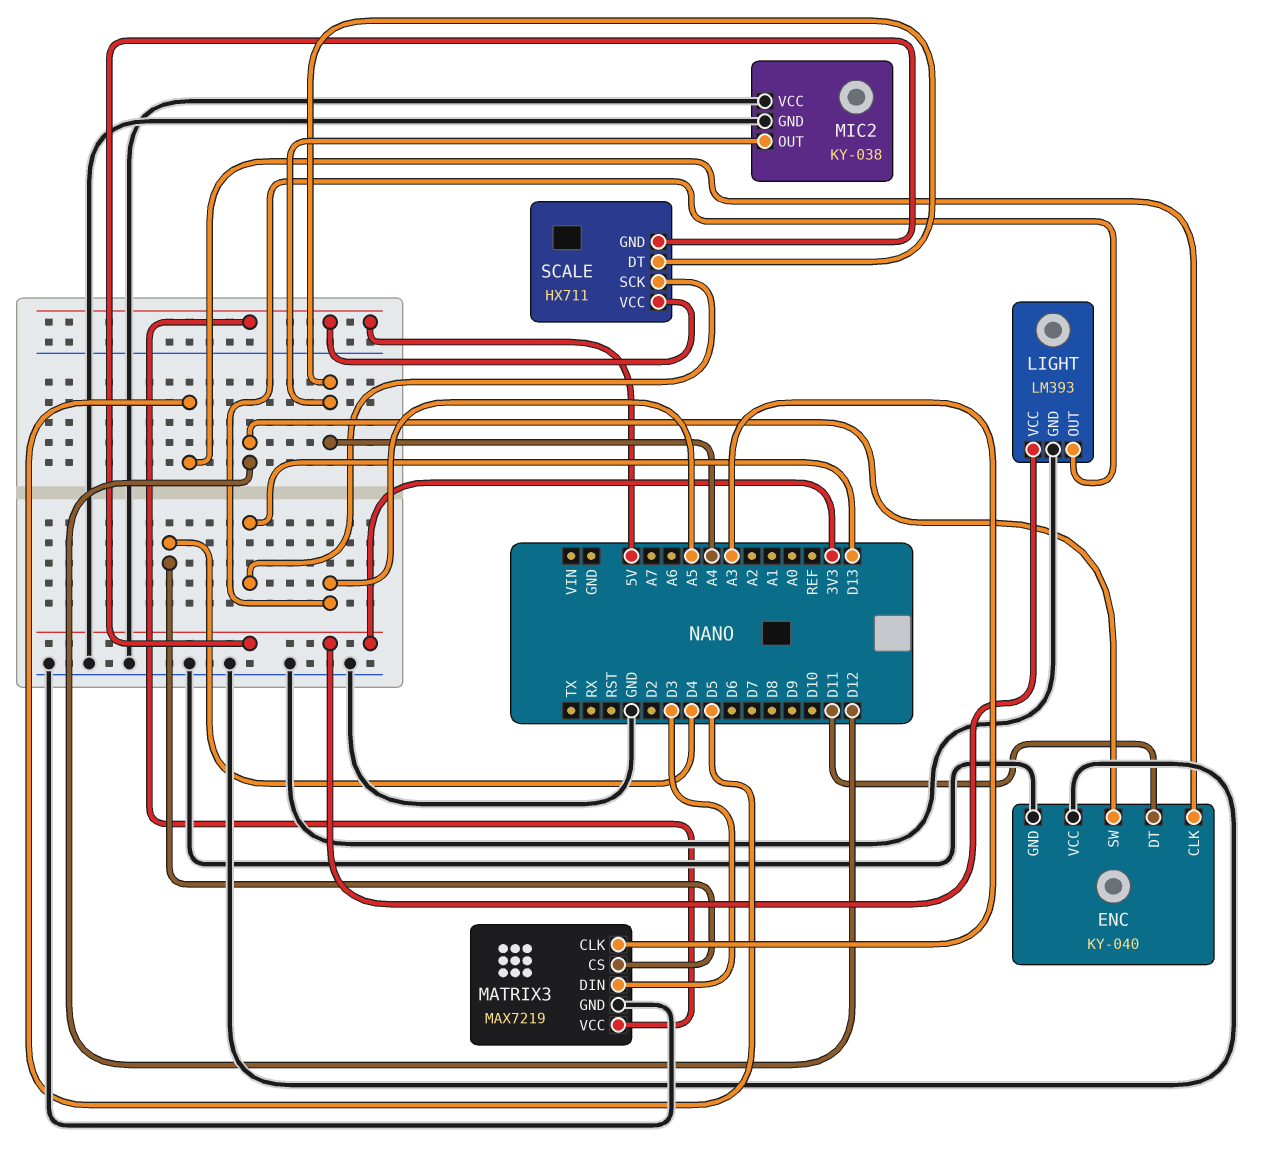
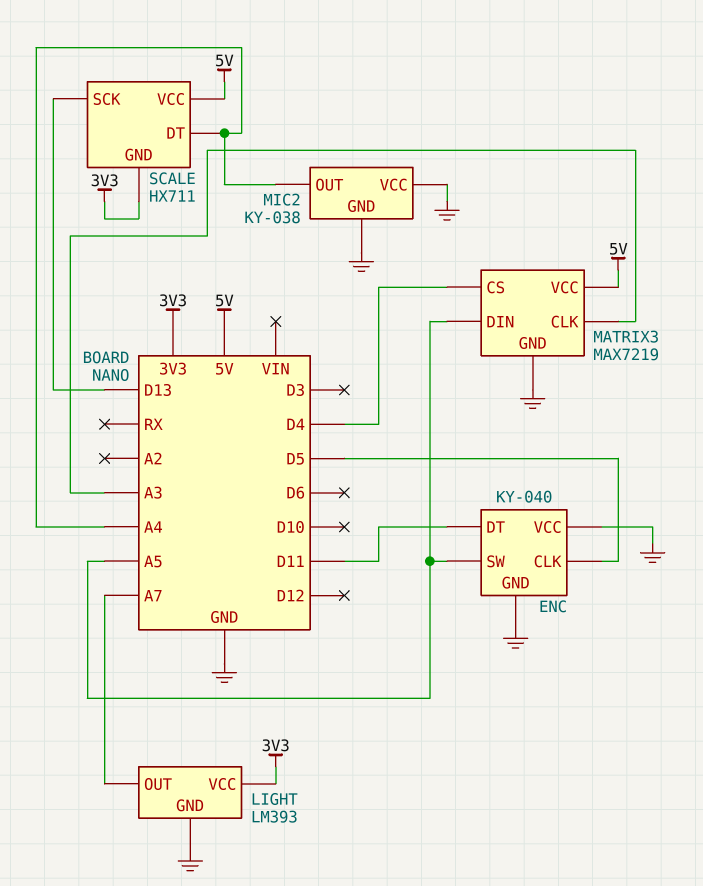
ENC pin SW: D12 -> A5
LIGHT pin OUT: A5 -> A7
MATRIX3 pin DIN: D3 -> A5

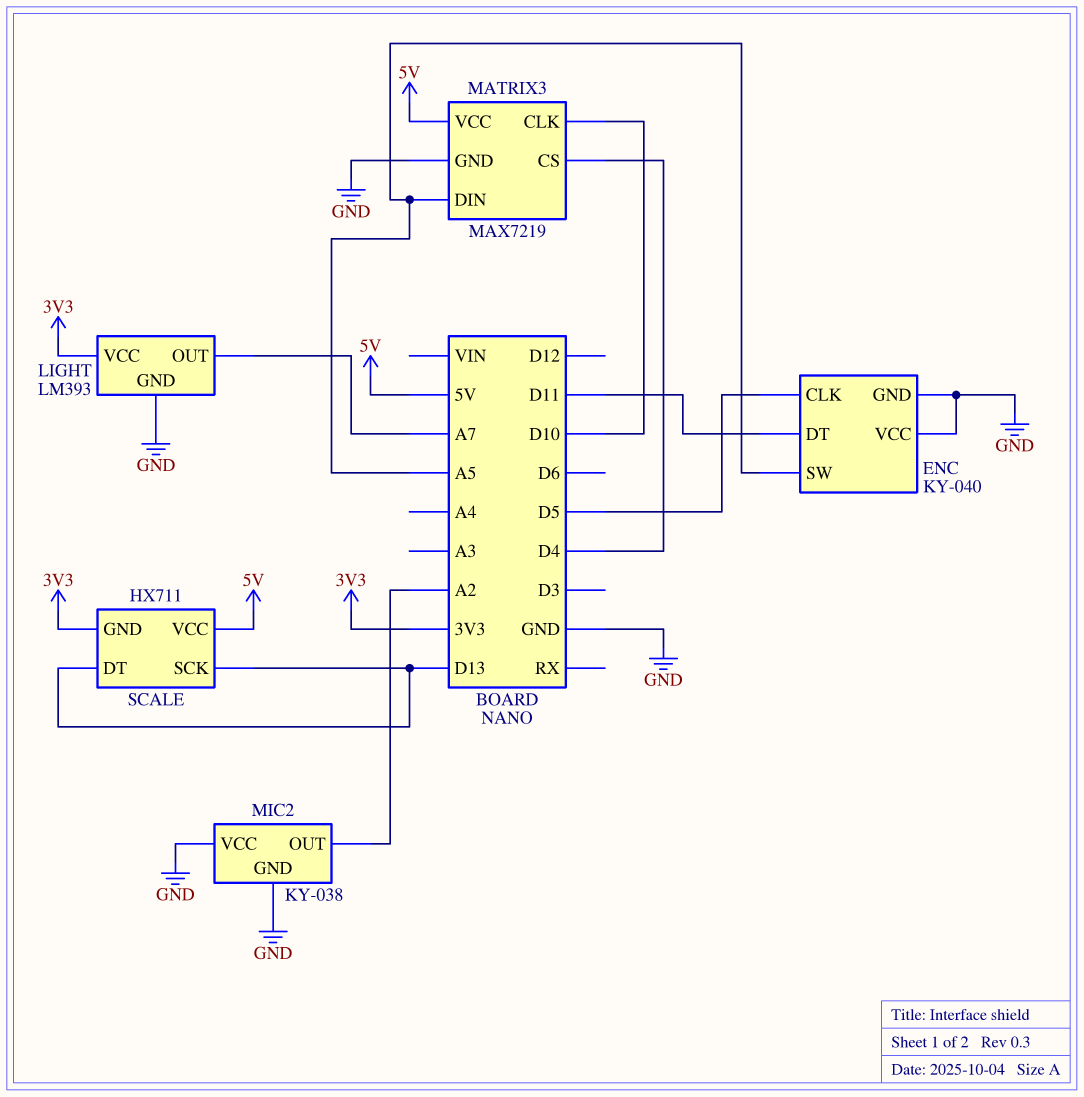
MATRIX3 pin CLK: A3 -> D10
MIC2 pin OUT: A4 -> A2
SCALE pin DT: A4 -> D13

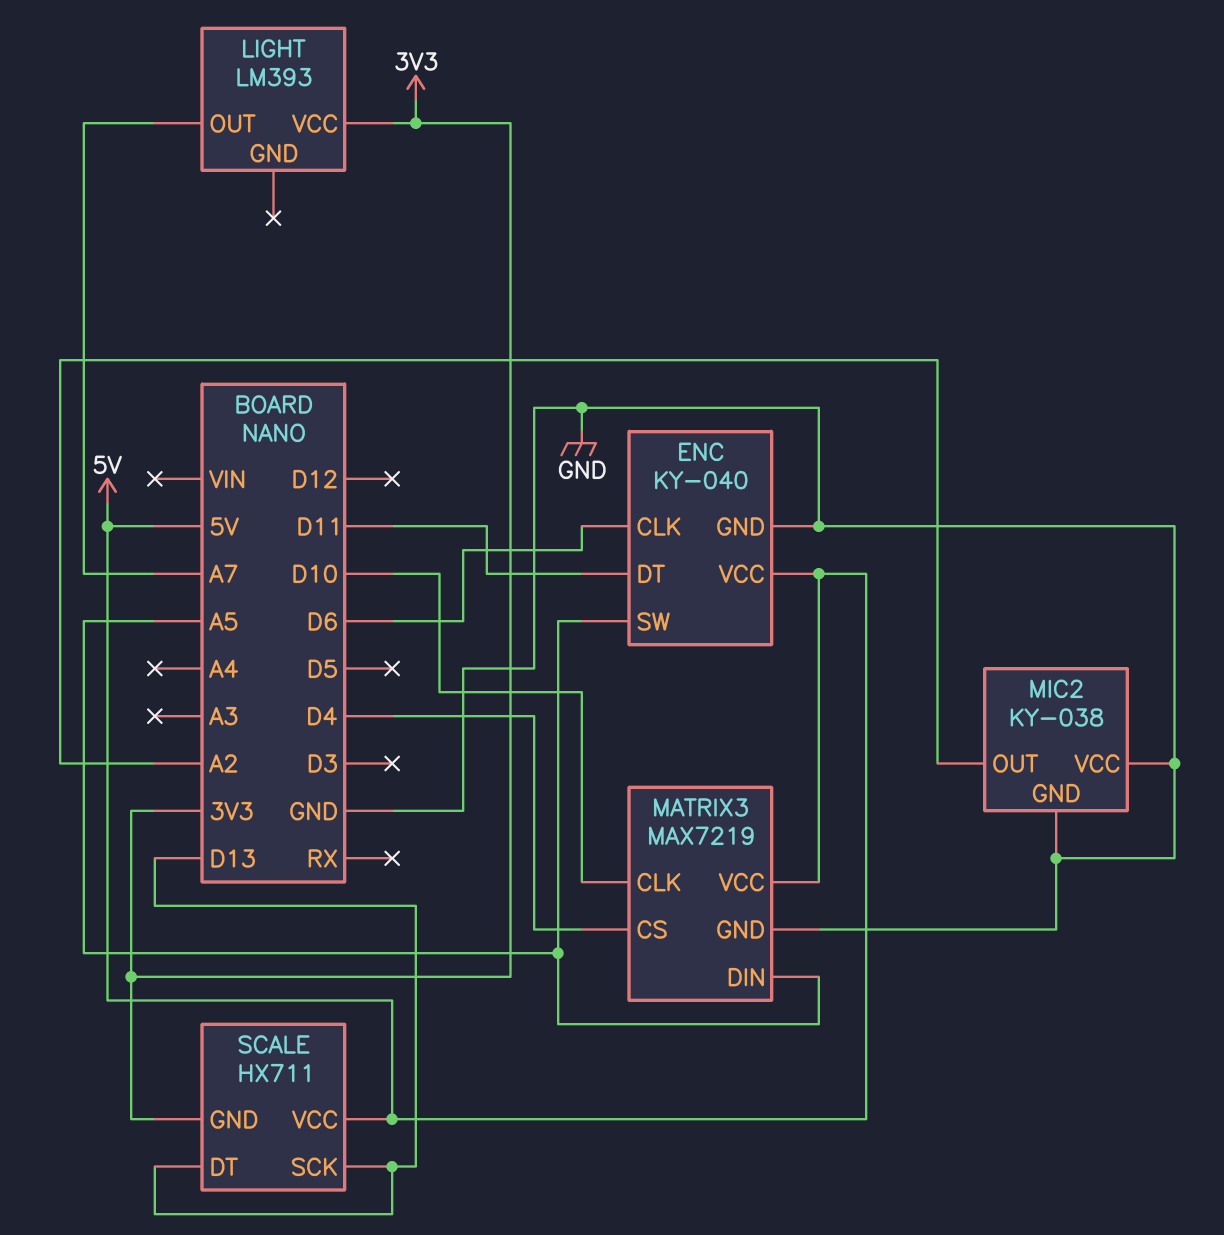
ENC pin CLK: D5 -> D6
ENC pin VCC: GND -> 5V
LIGHT pin GND: GND -> none

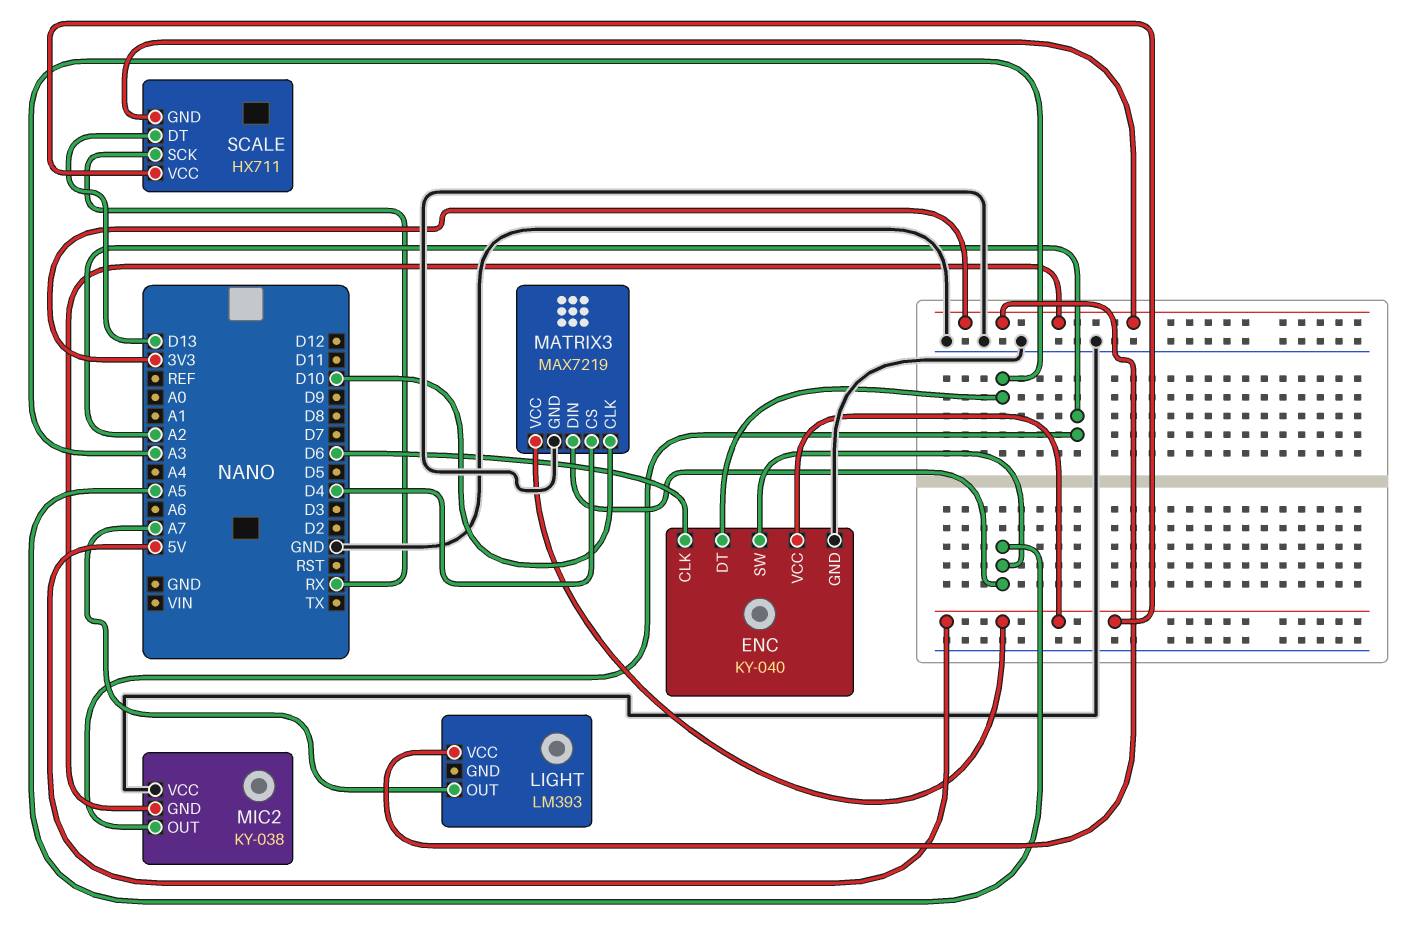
ENC pin DT: D11 -> A3
MIC2 pin GND: GND -> 3V3
SCALE pin SCK: D13 -> RX

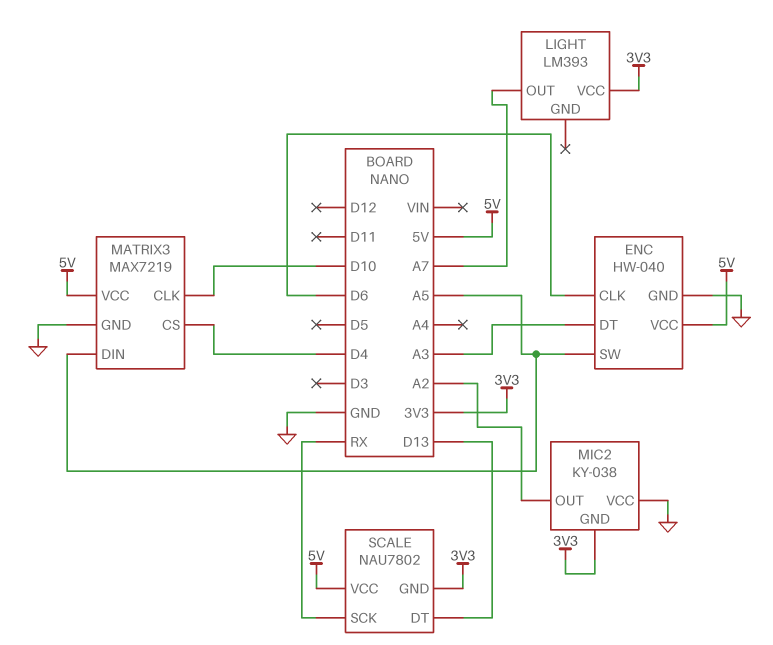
ENC: KY-040 -> HW-040
SCALE: HX711 -> NAU7802

